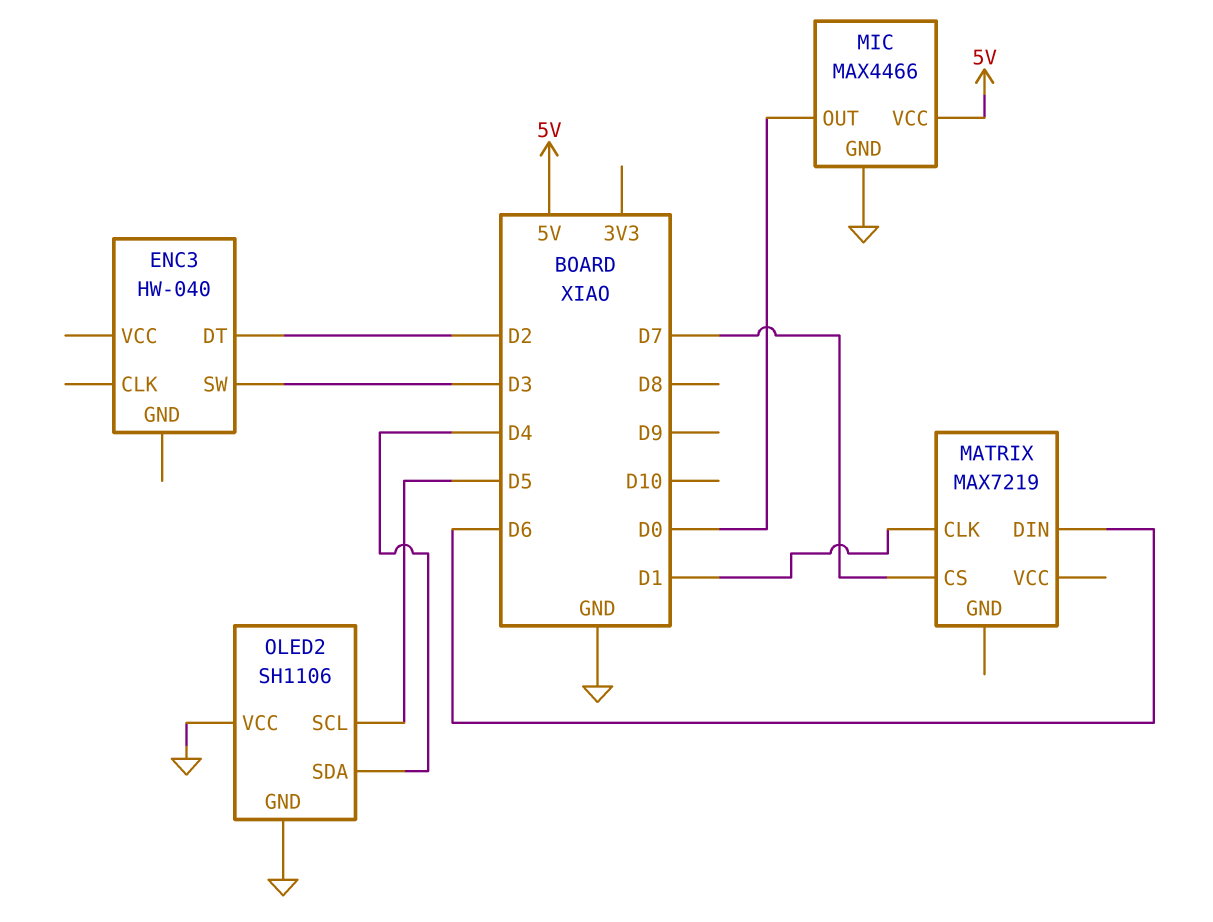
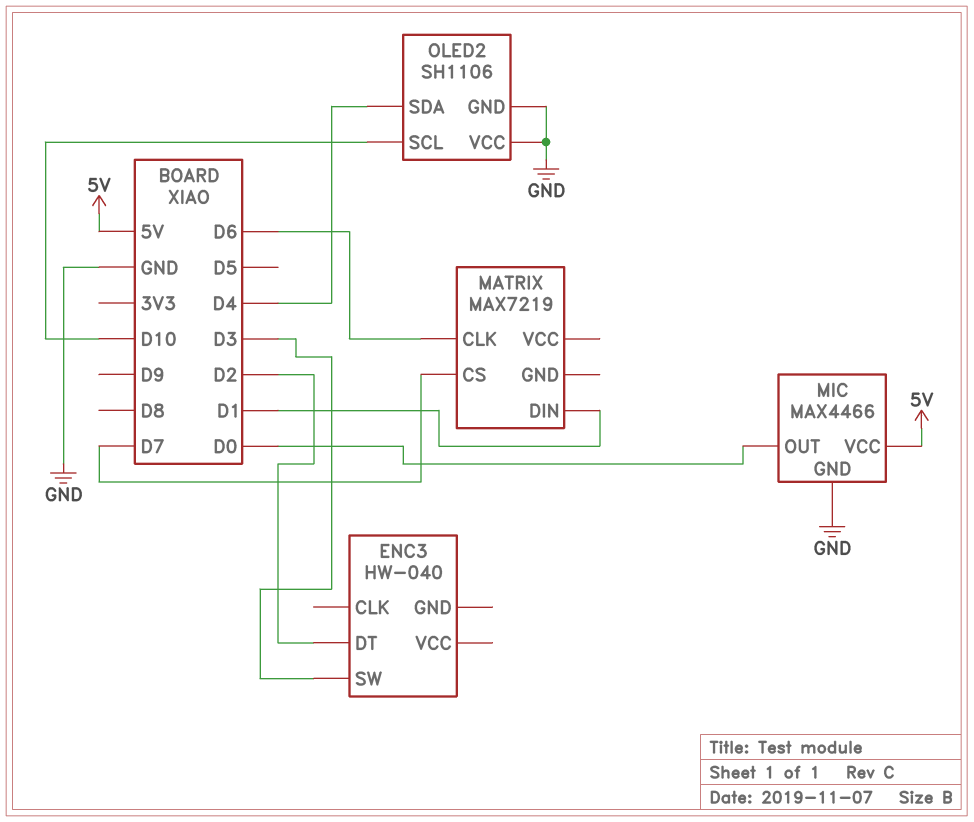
MATRIX pin CLK: D1 -> D6
MATRIX pin DIN: D6 -> D1
OLED2 pin SCL: D5 -> D10

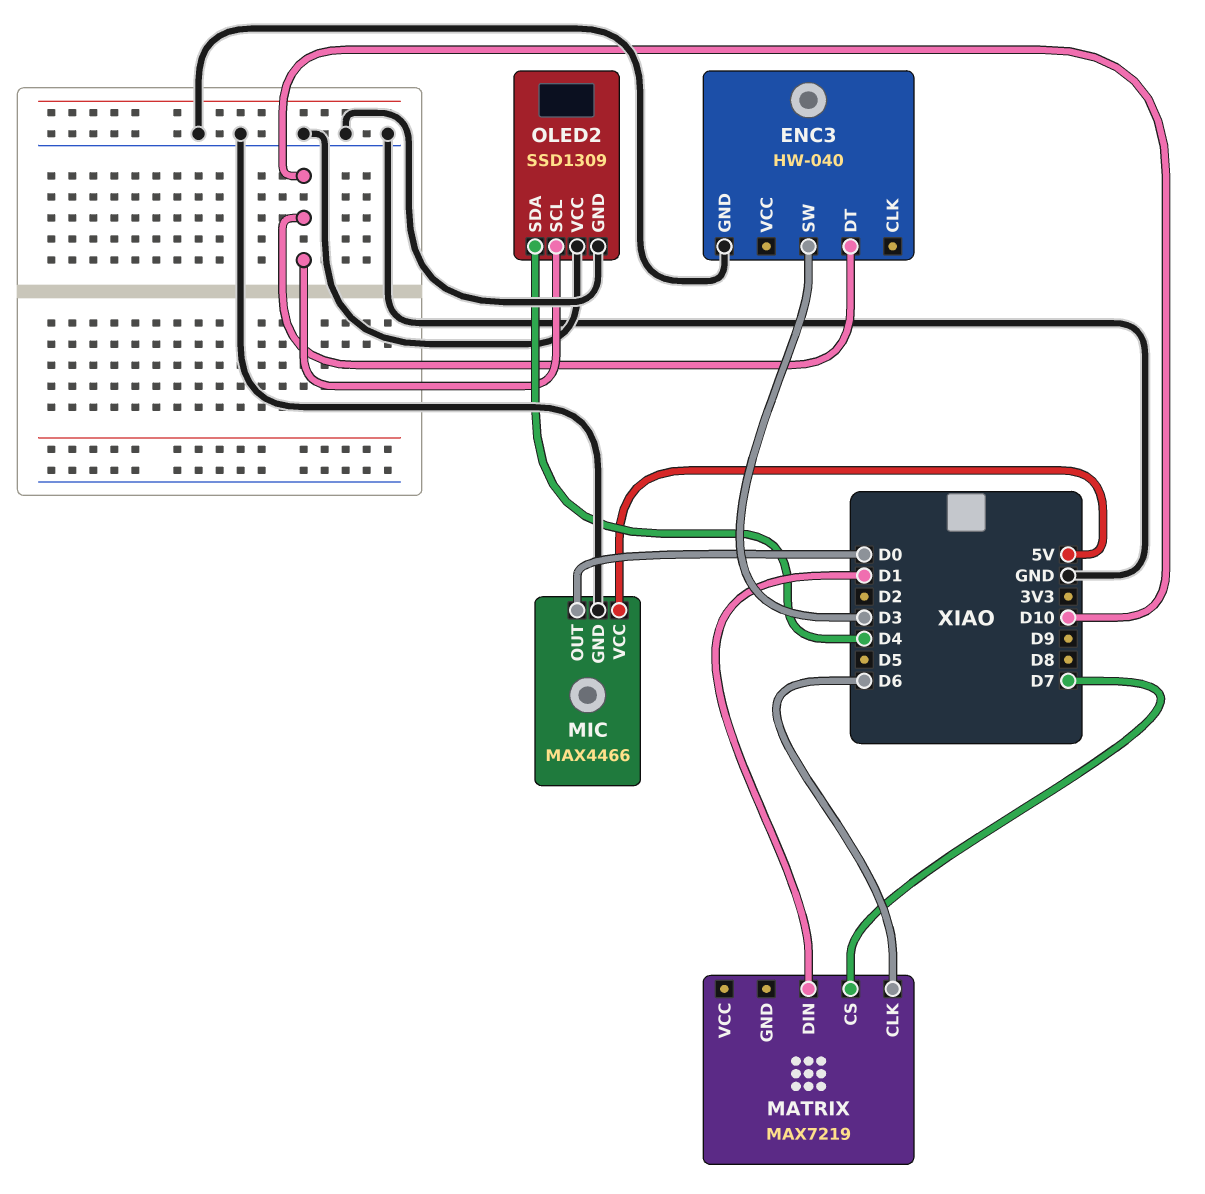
ENC3 pin DT: D2 -> D10
ENC3 pin GND: none -> GND
OLED2: SH1106 -> SSD1309

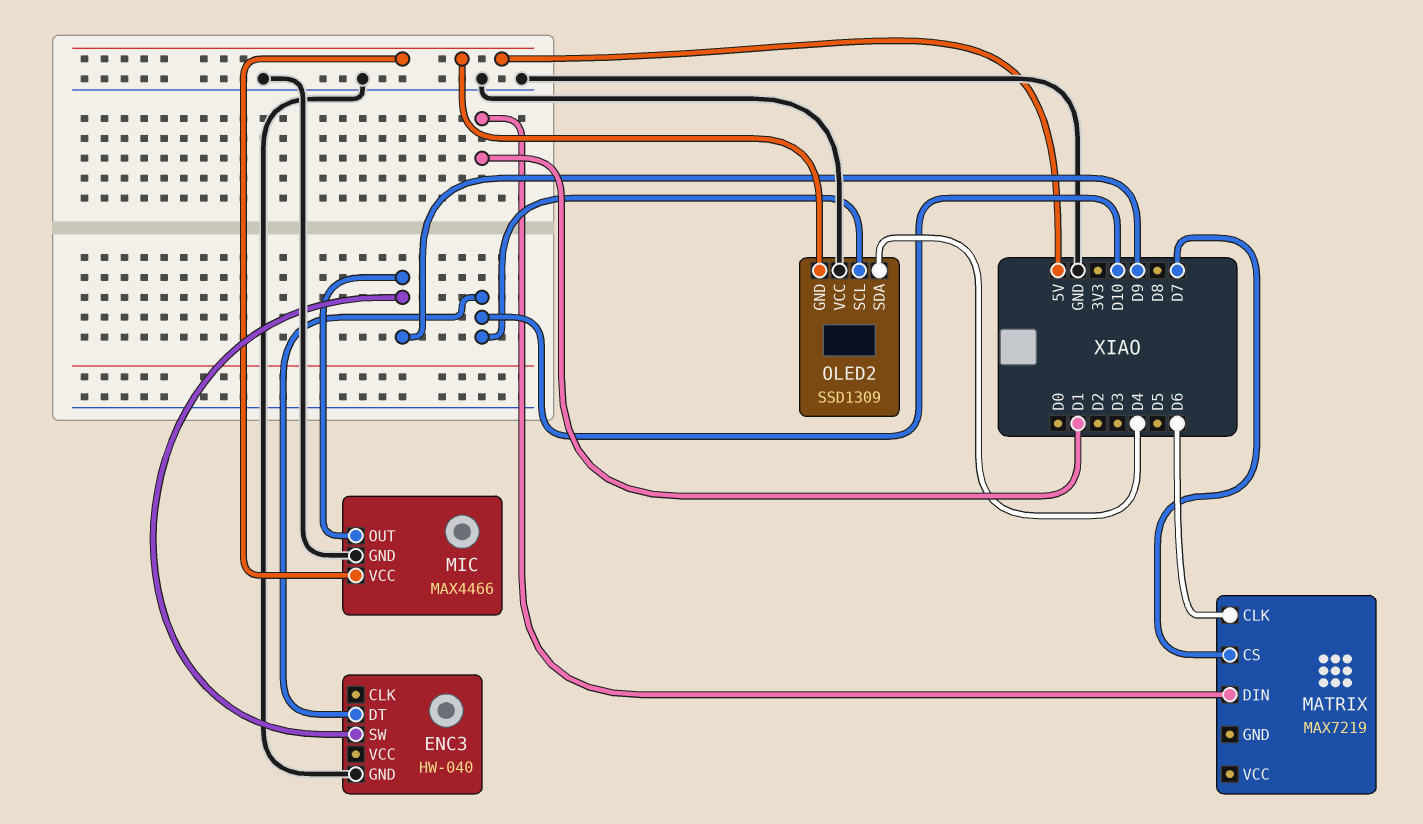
ENC3 pin SW: D3 -> D9
MIC pin OUT: D0 -> D9
OLED2 pin GND: GND -> 5V

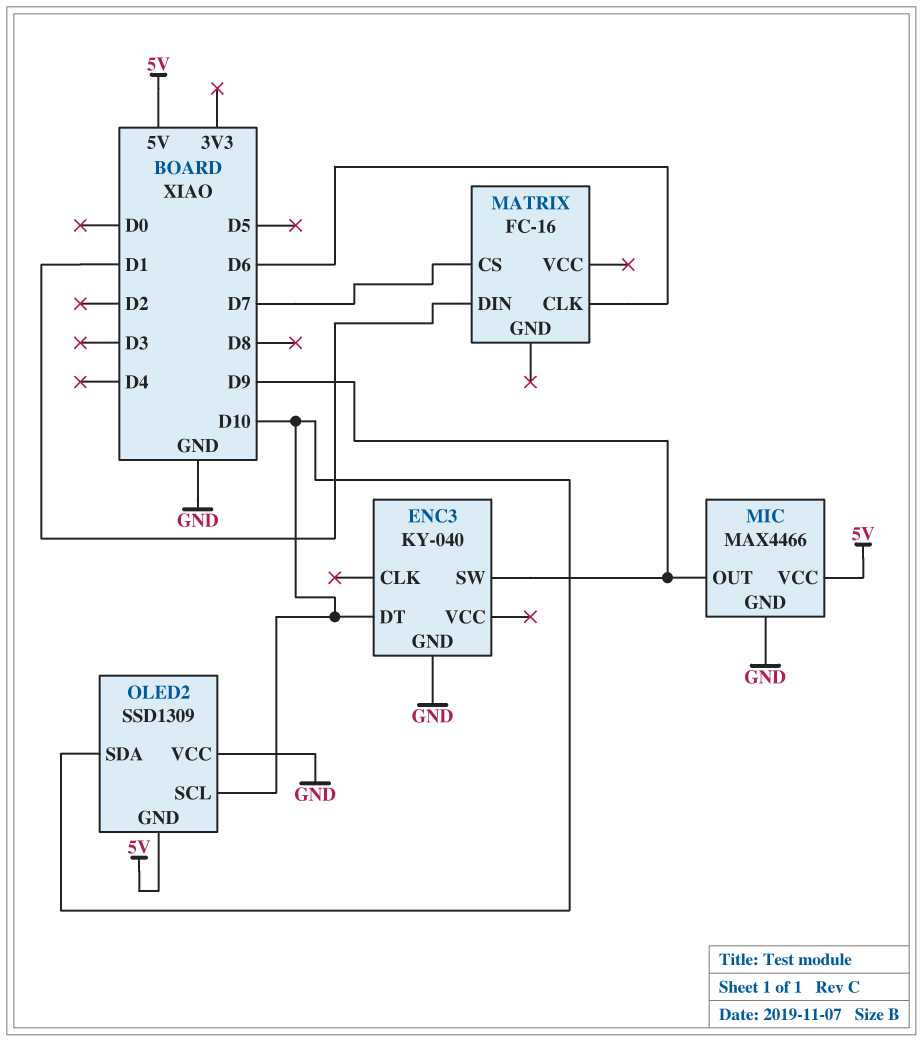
ENC3: HW-040 -> KY-040
MATRIX: MAX7219 -> FC-16
OLED2 pin SDA: D4 -> D10

